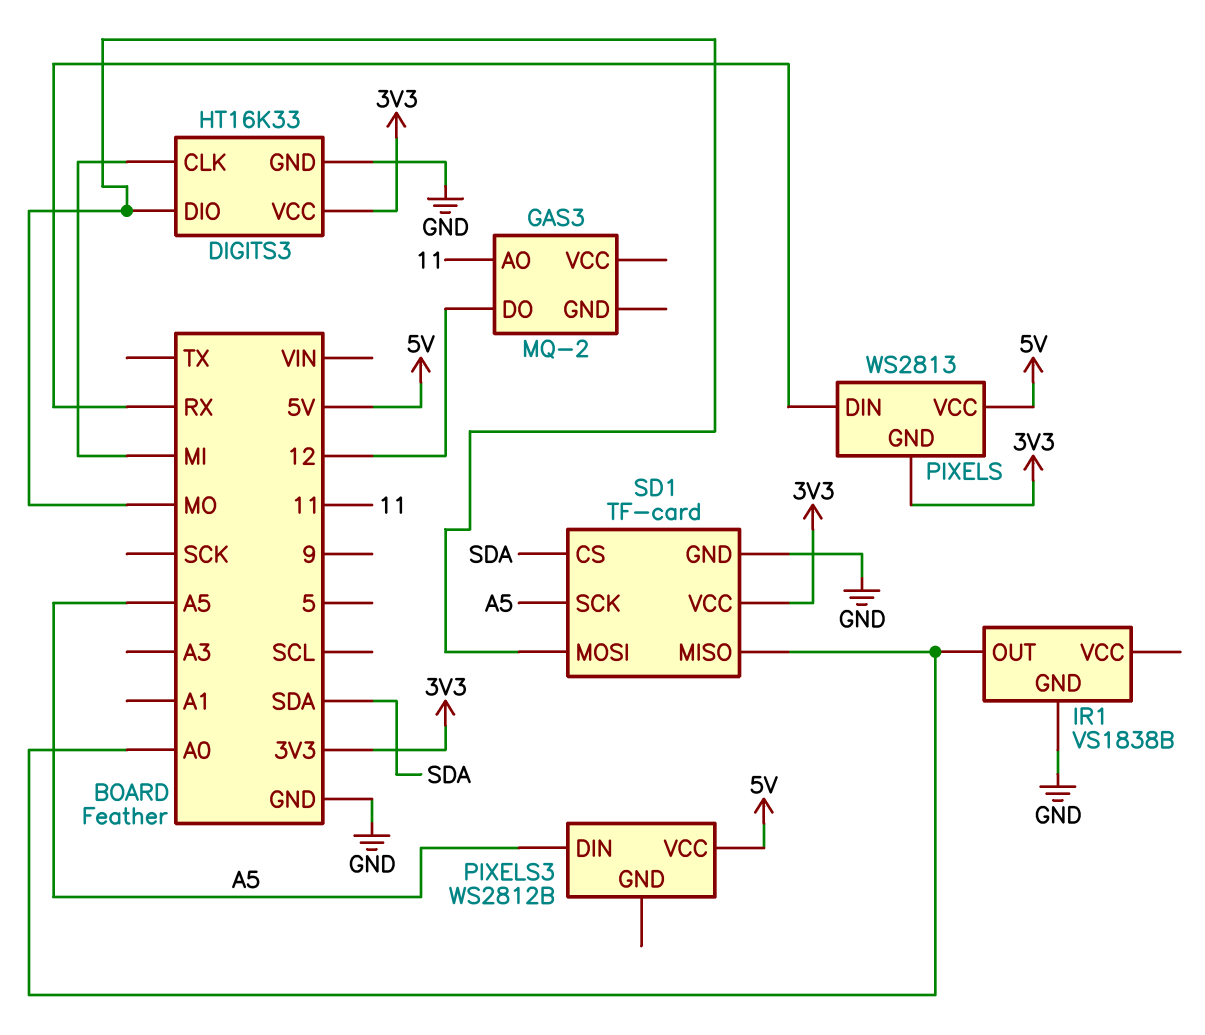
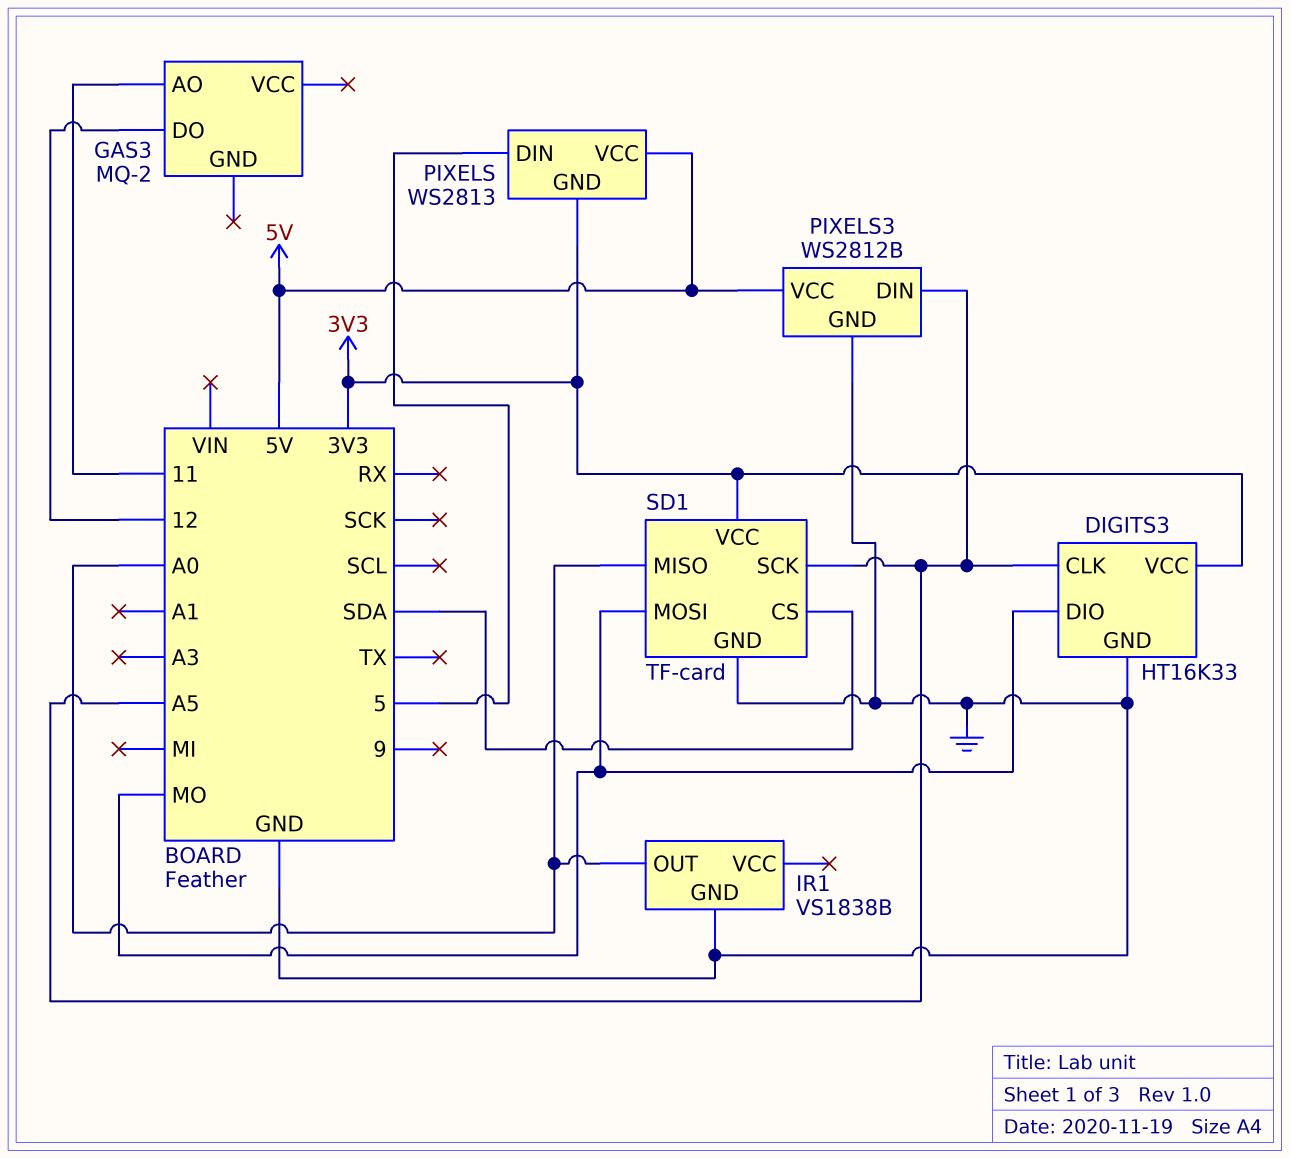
DIGITS3 pin CLK: MI -> A5
PIXELS pin DIN: RX -> 5
PIXELS3 pin GND: none -> GND

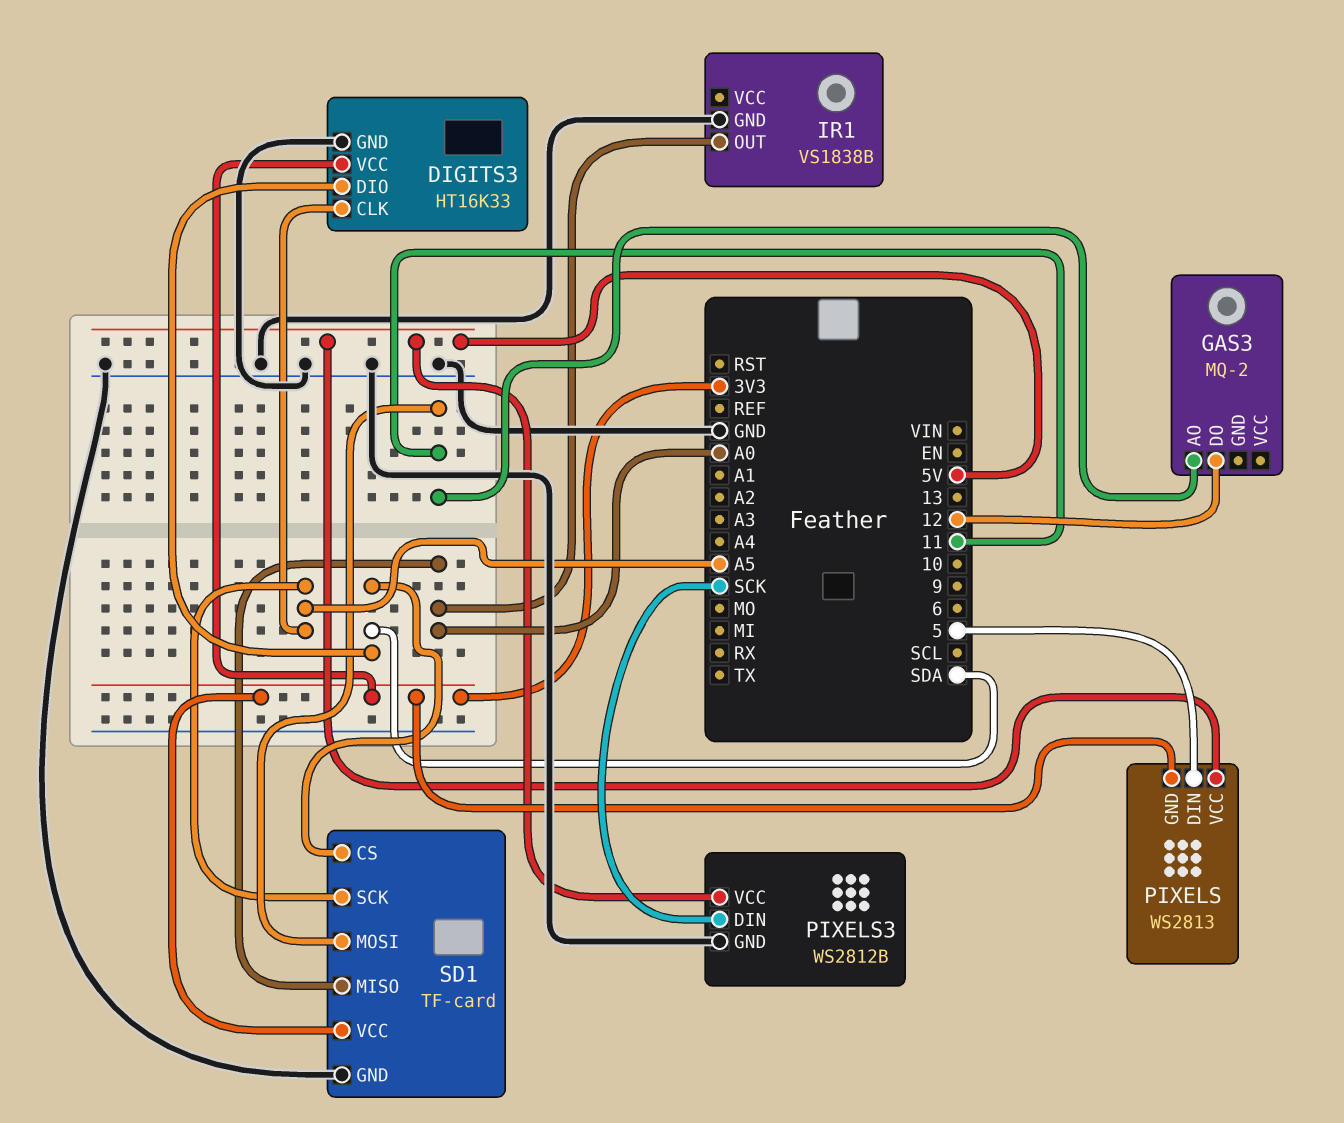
DIGITS3 pin DIO: MO -> SDA
PIXELS3 pin DIN: A5 -> SCK
SD1 pin MOSI: MO -> 11

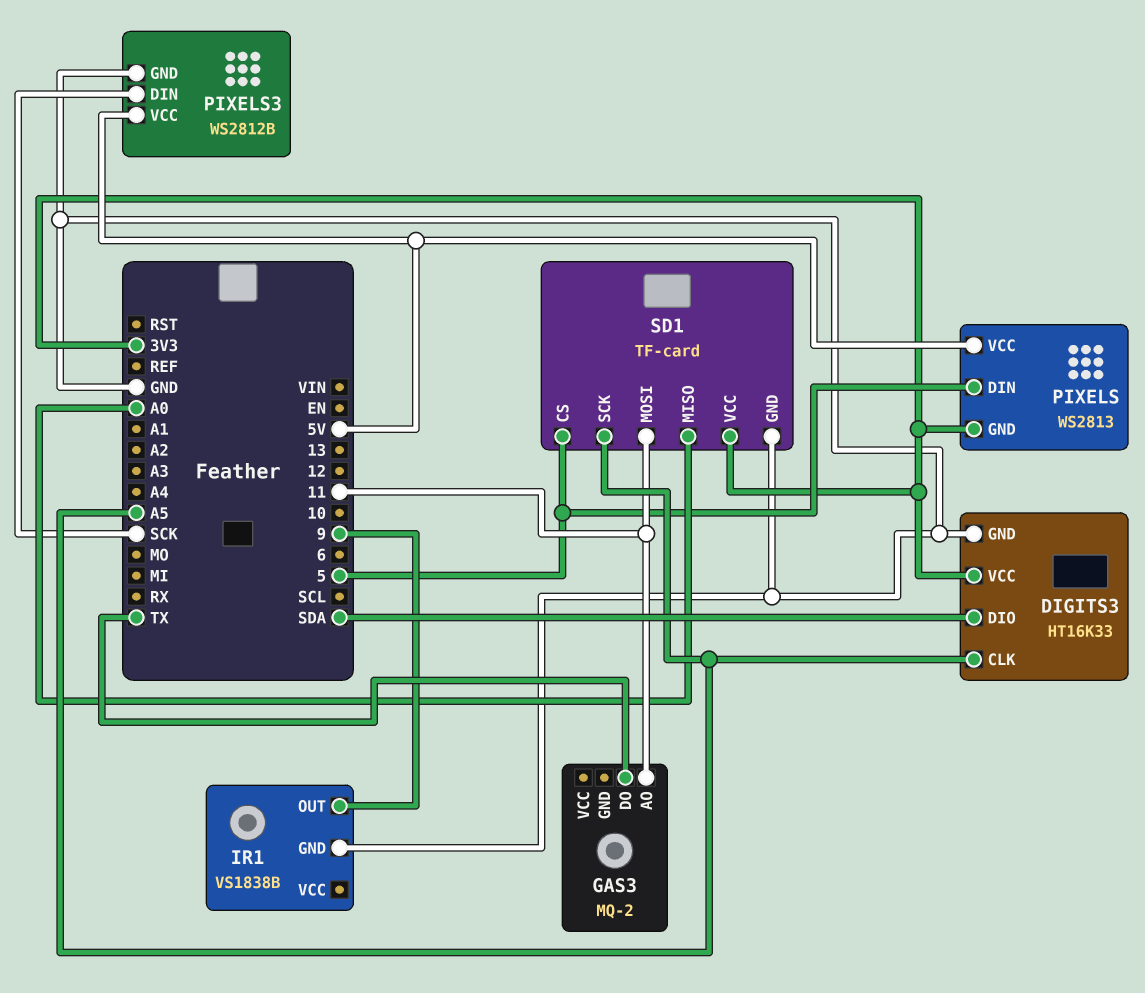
GAS3 pin DO: 12 -> TX
IR1 pin OUT: A0 -> 9
SD1 pin CS: SDA -> 5

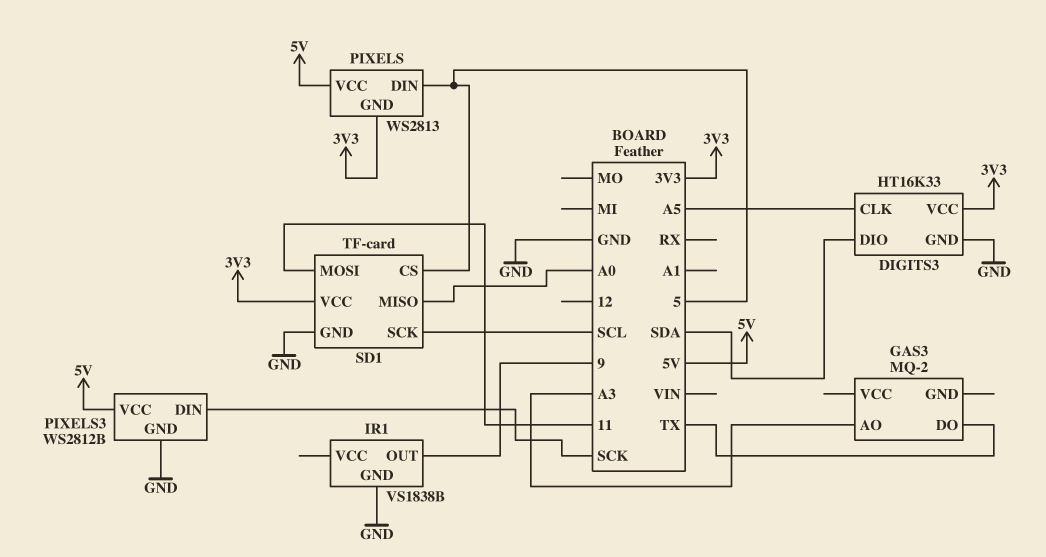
GAS3 pin AO: 11 -> A3
SD1 pin SCK: A5 -> SCL

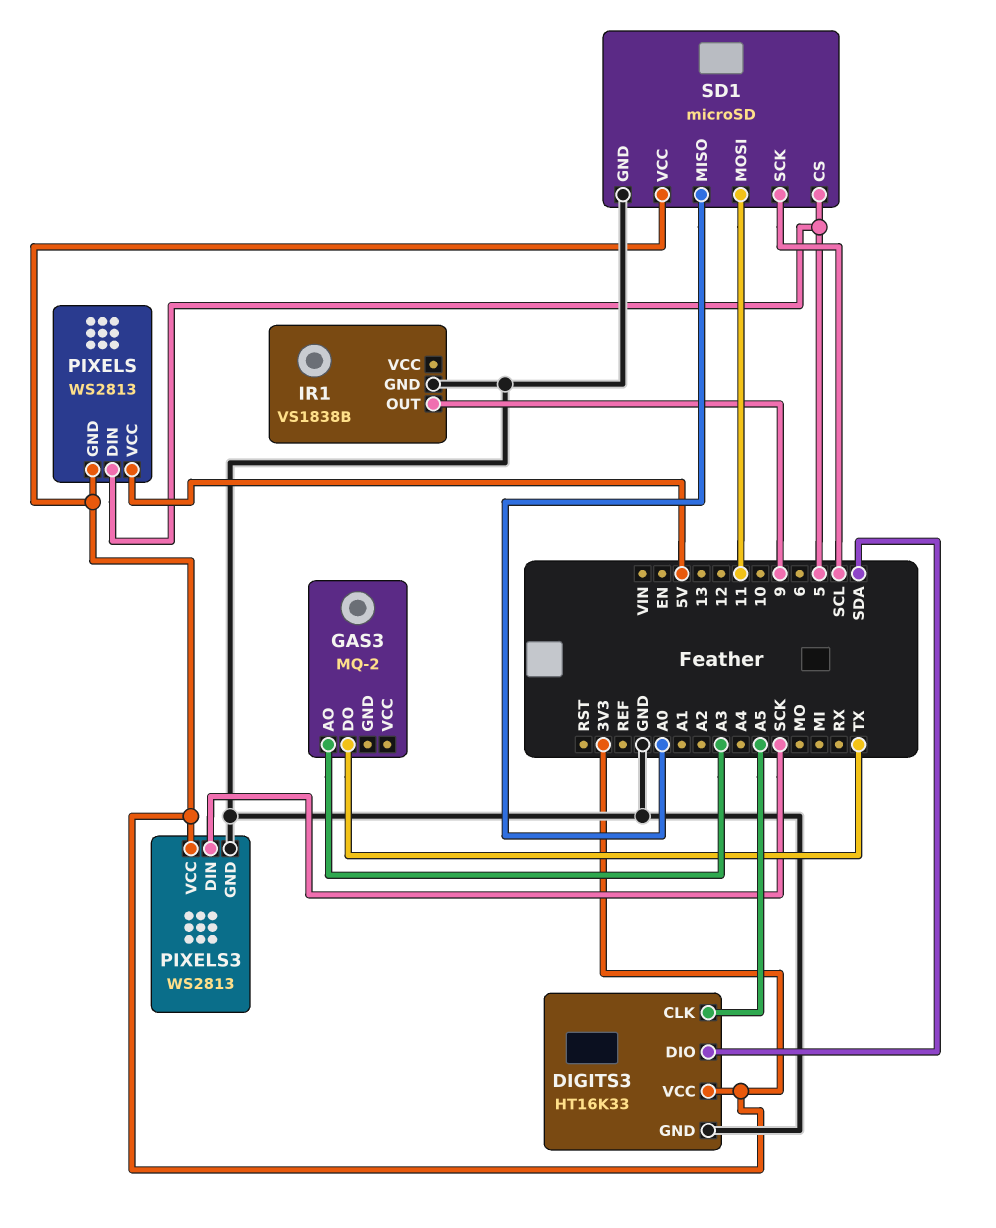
PIXELS3: WS2812B -> WS2813
PIXELS3 pin VCC: 5V -> 3V3
SD1: TF-card -> microSD

